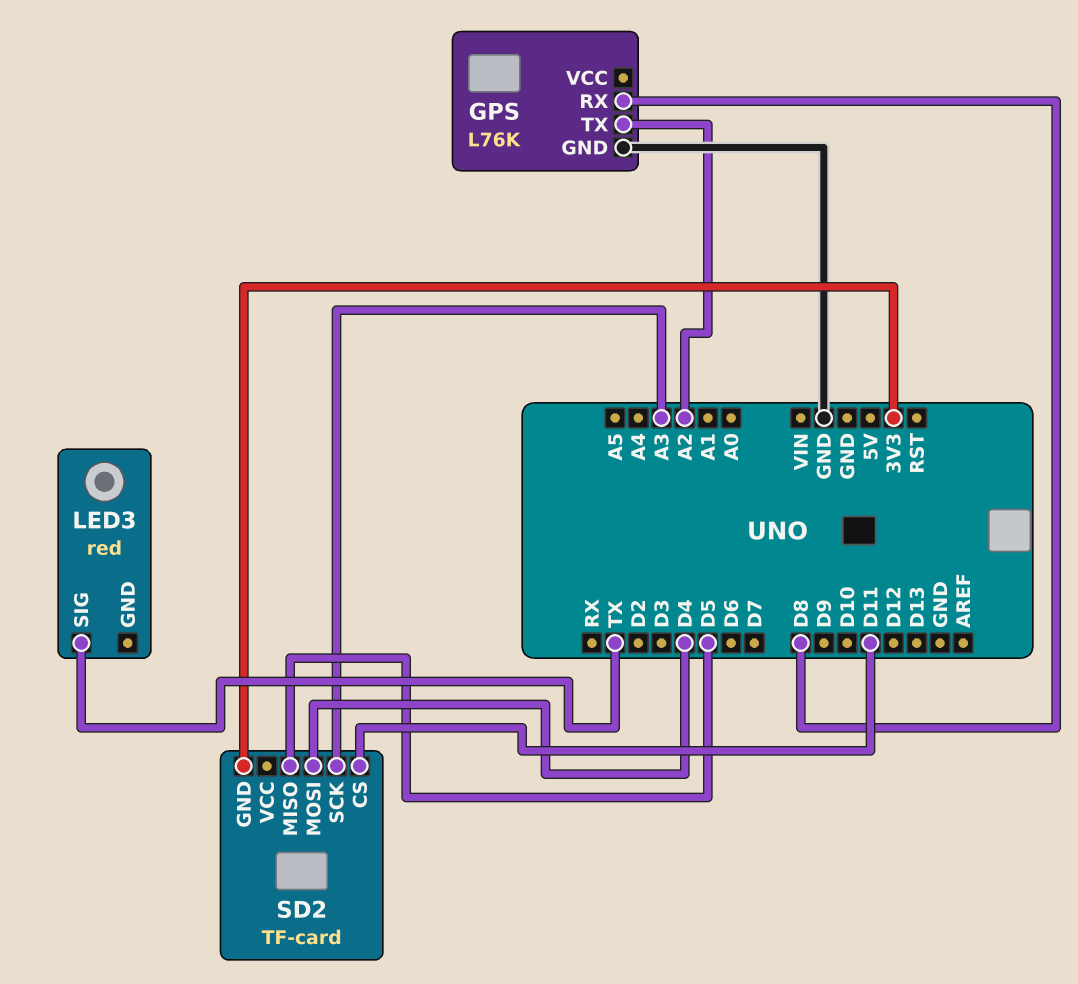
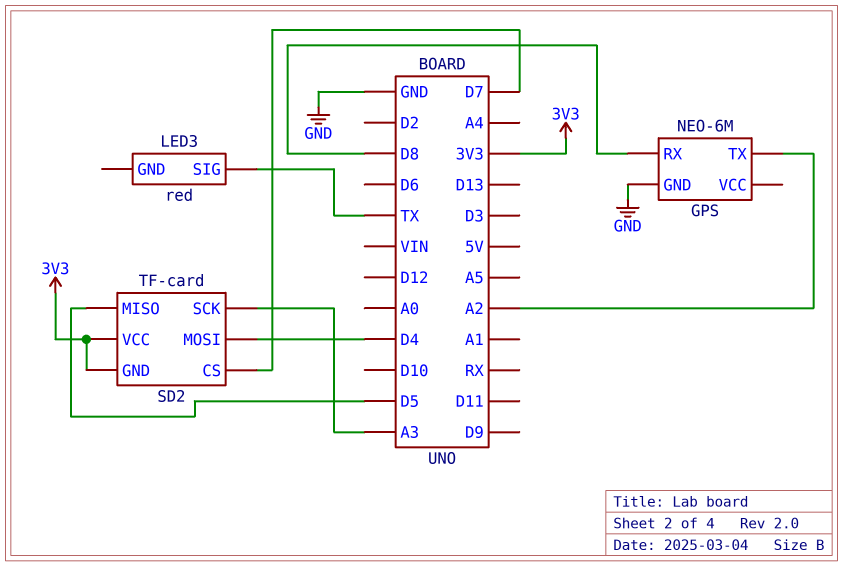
GPS: L76K -> NEO-6M
SD2 pin CS: D11 -> D7
SD2 pin VCC: none -> 3V3

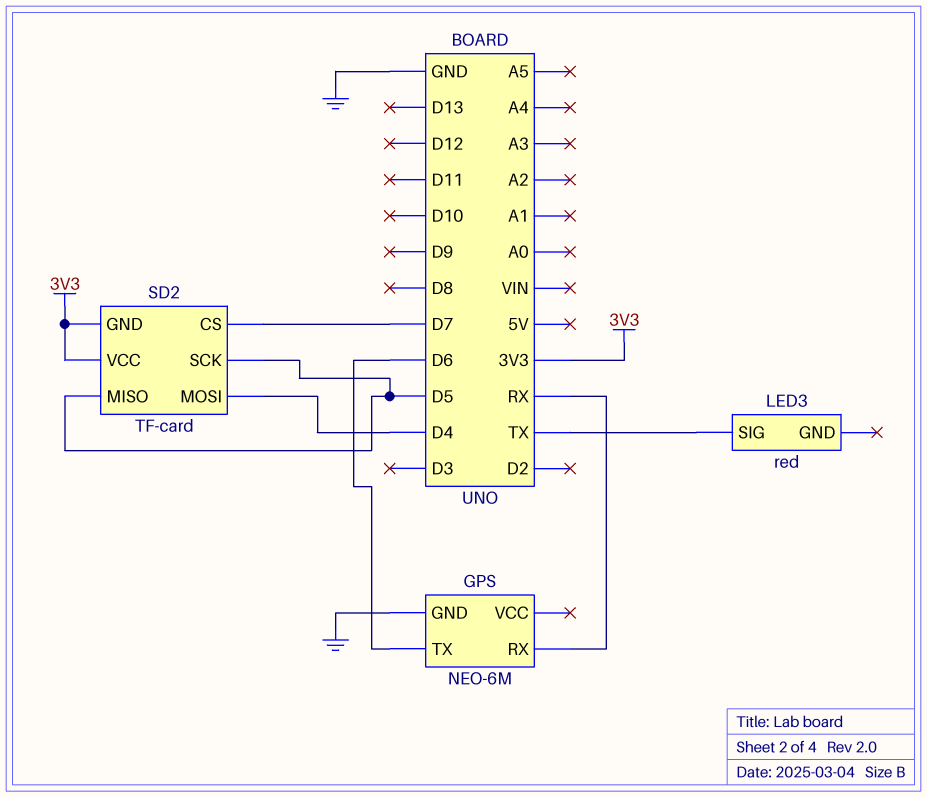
GPS pin RX: D8 -> RX
GPS pin TX: A2 -> D6
SD2 pin SCK: A3 -> D5

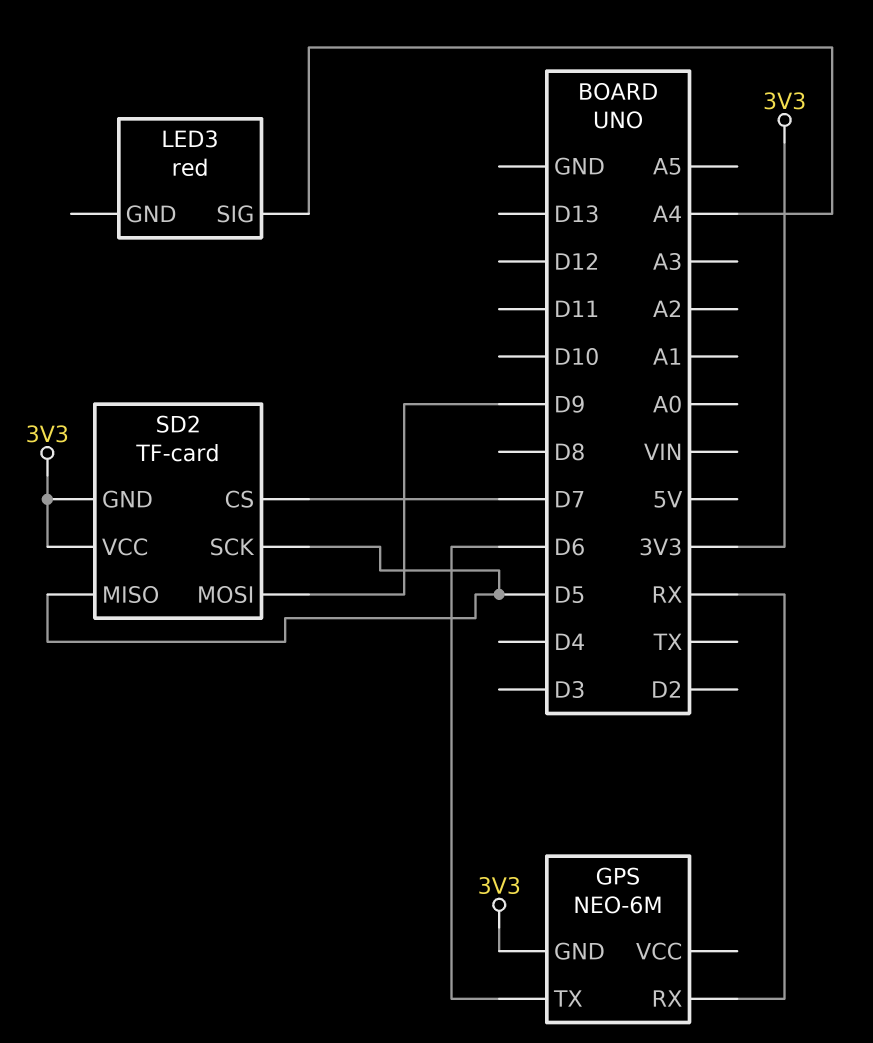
GPS pin GND: GND -> 3V3
LED3 pin SIG: TX -> A4
SD2 pin MOSI: D4 -> D9

